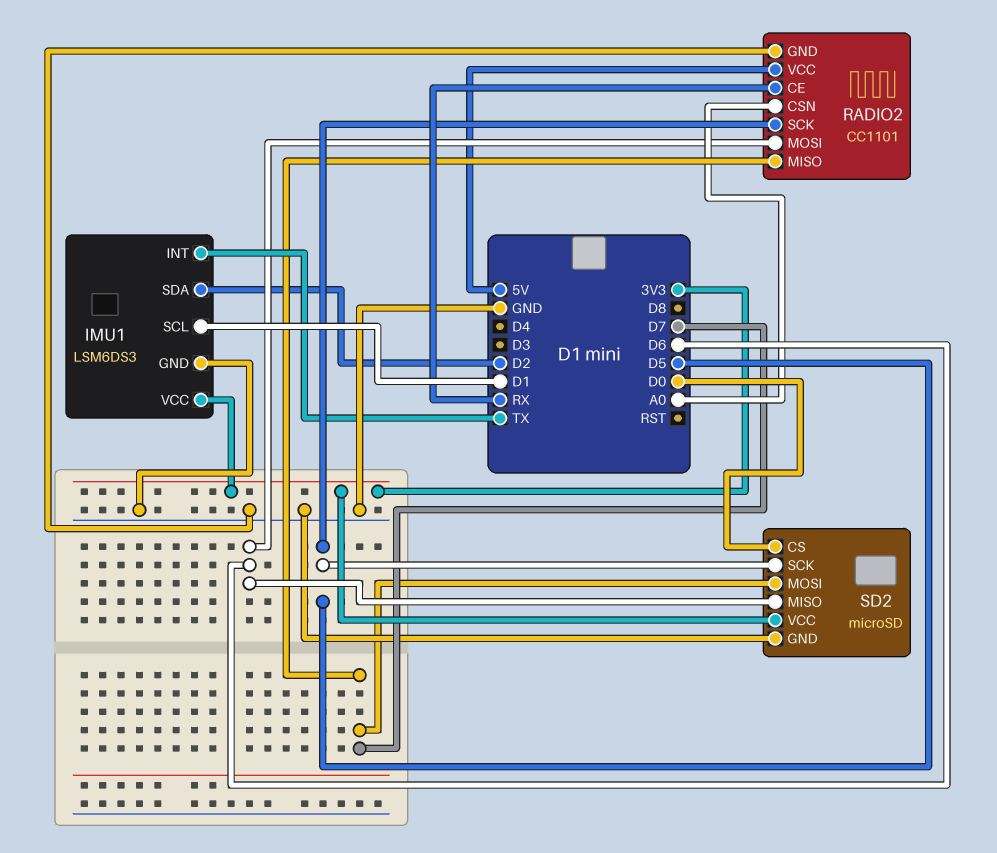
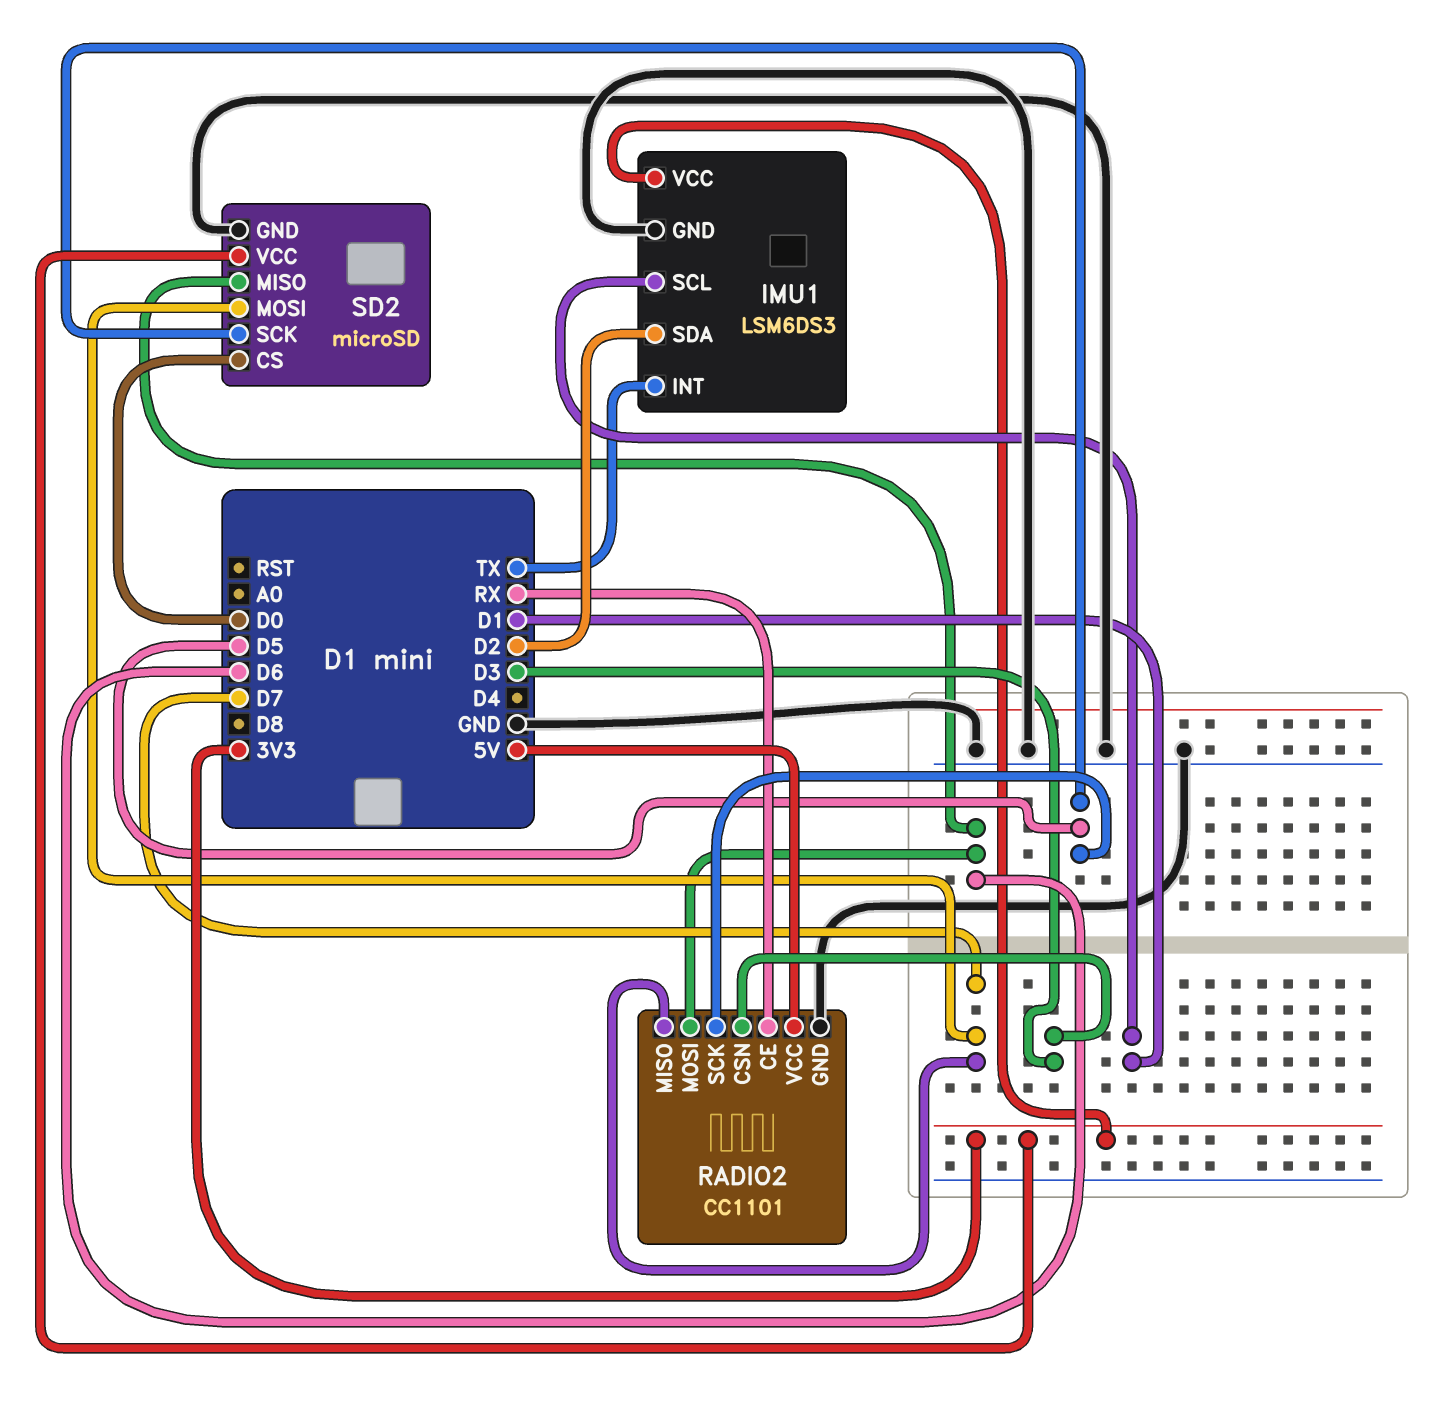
RADIO2 pin CSN: A0 -> D3

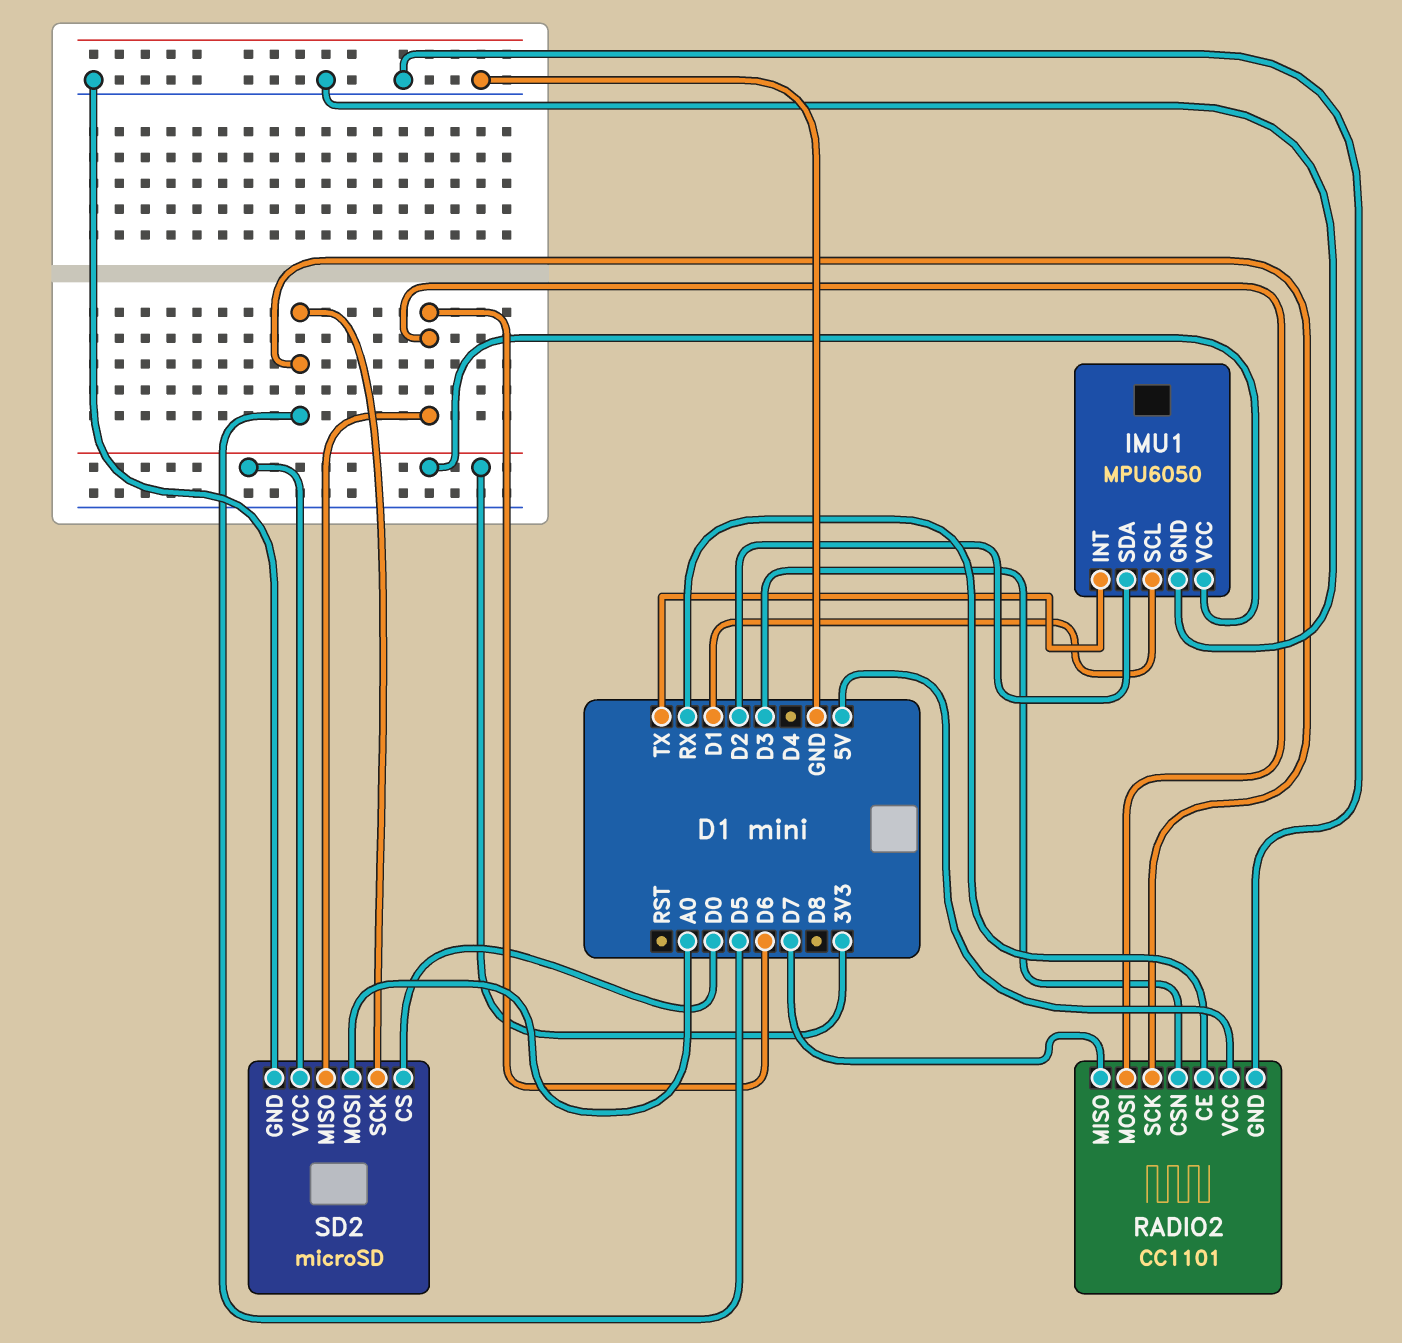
IMU1: LSM6DS3 -> MPU6050
SD2 pin MOSI: D7 -> A0

